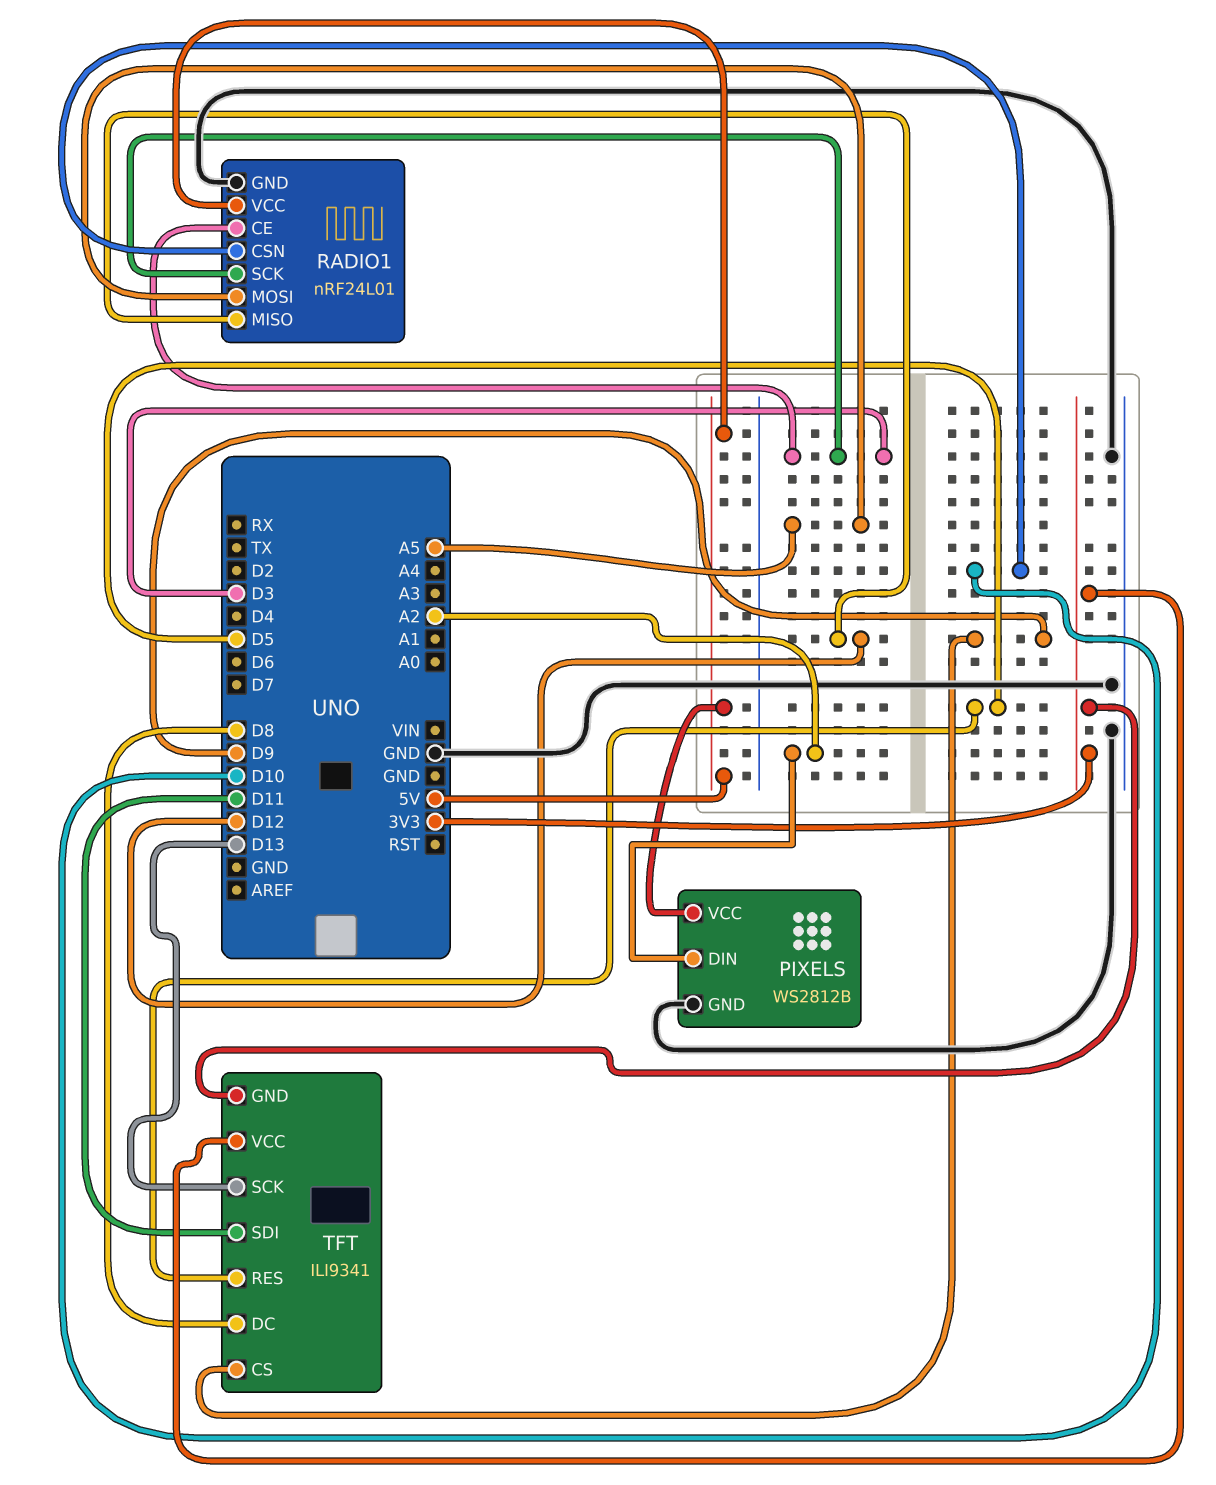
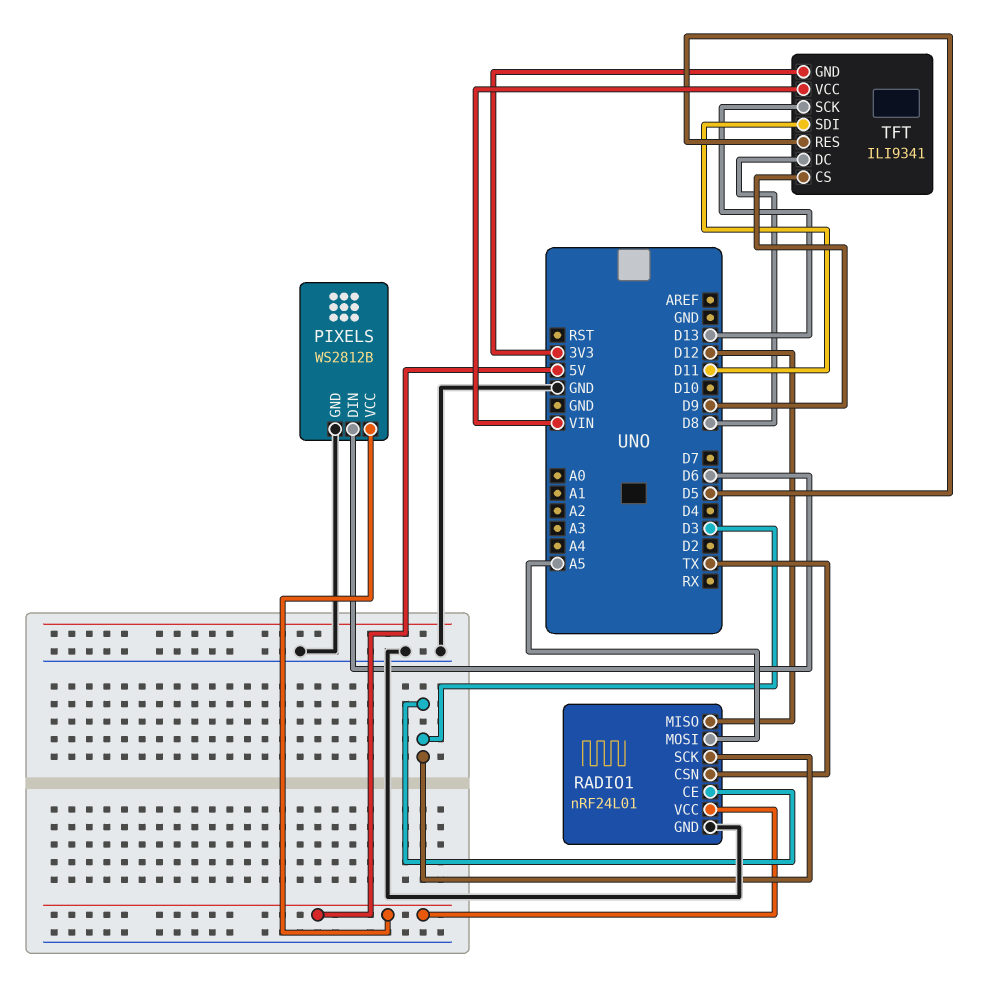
PIXELS pin DIN: A2 -> D6
RADIO1 pin CSN: D10 -> TX
TFT pin VCC: 3V3 -> VIN

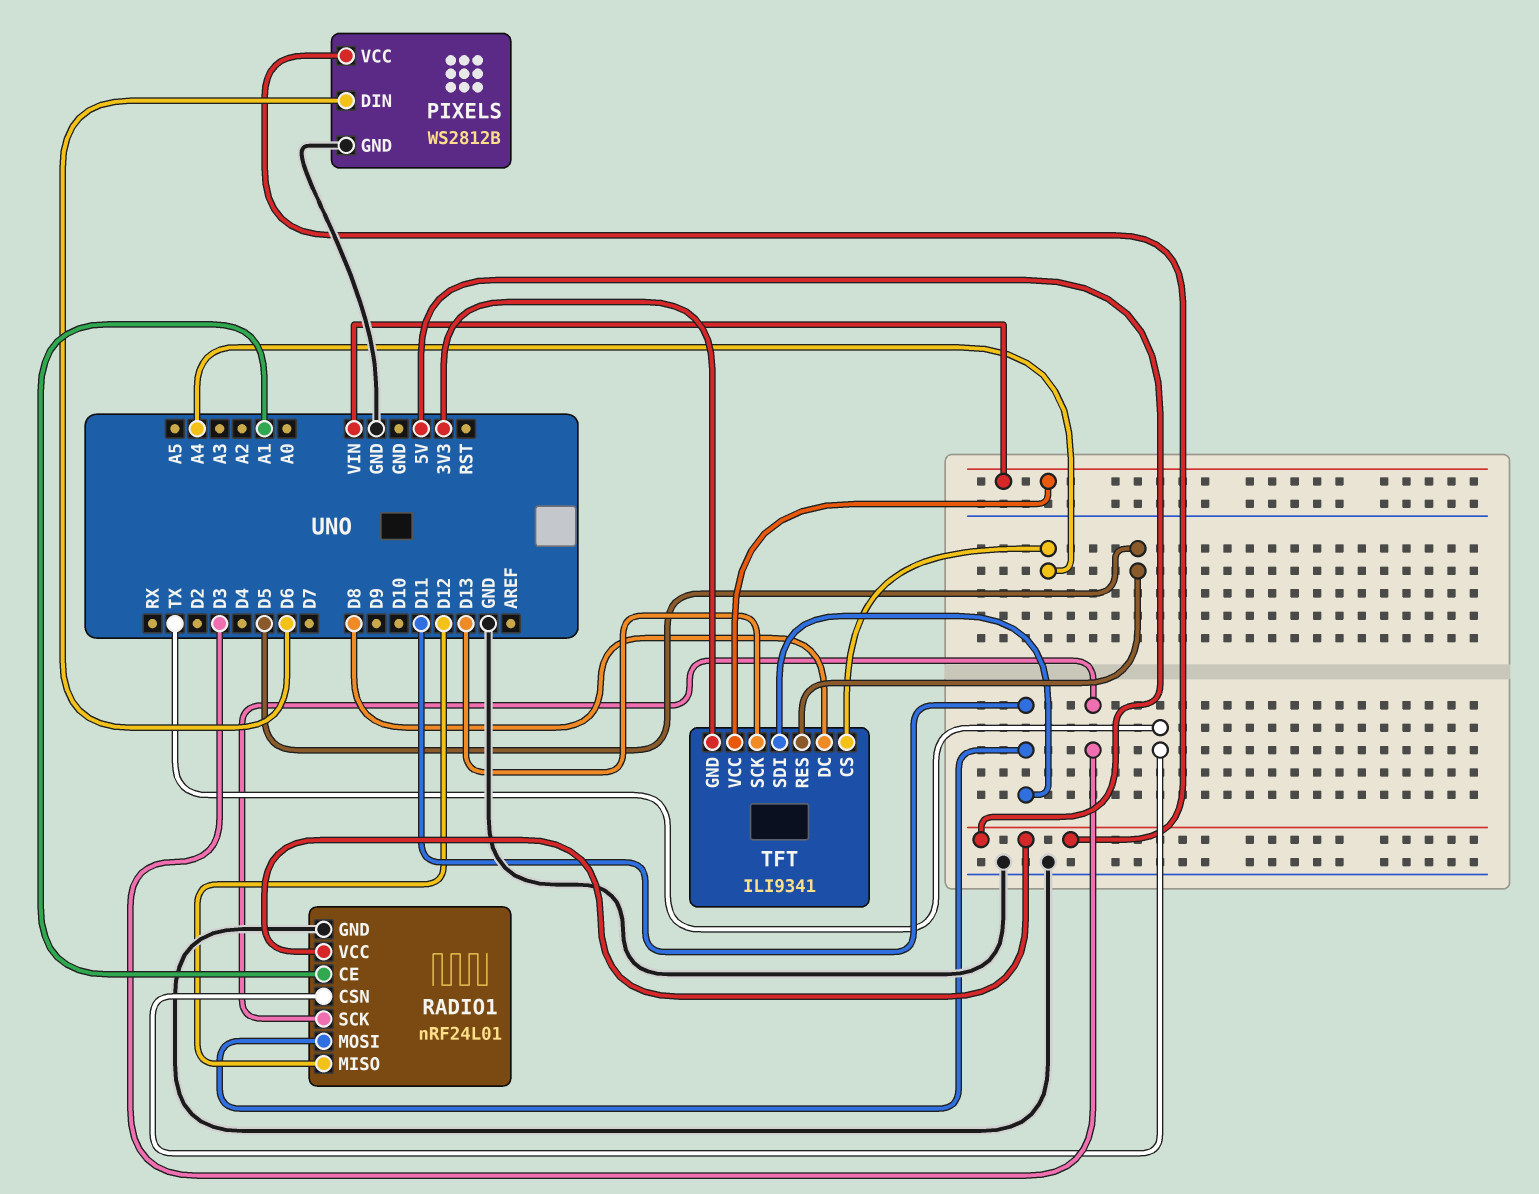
RADIO1 pin CE: D3 -> A1
RADIO1 pin MOSI: A5 -> D11
TFT pin CS: D9 -> A4

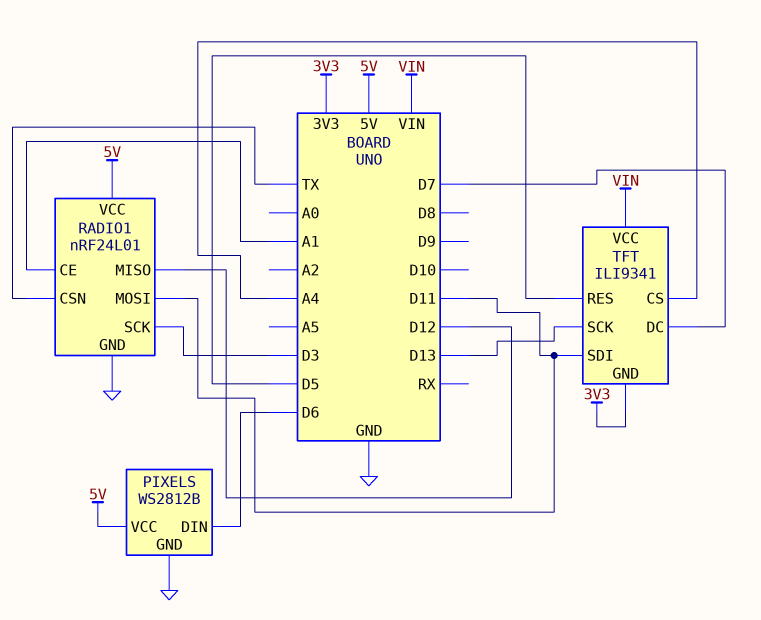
TFT pin DC: D8 -> D7

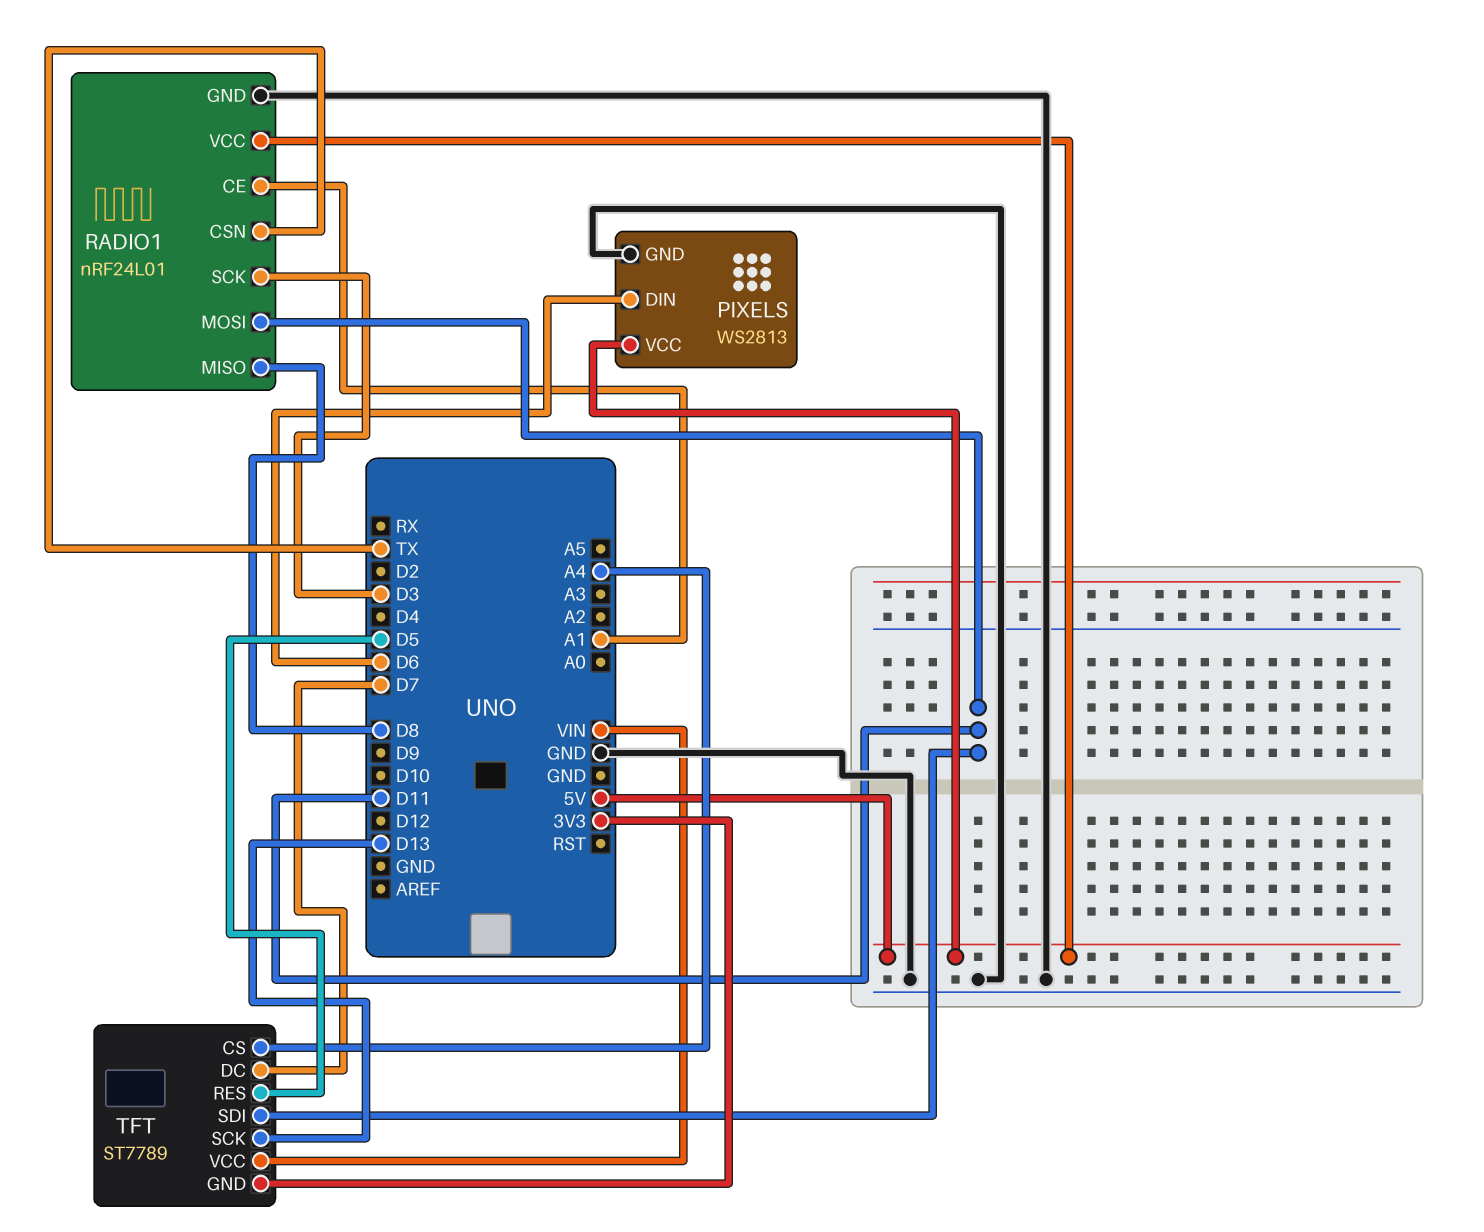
PIXELS: WS2812B -> WS2813
RADIO1 pin MISO: D12 -> D8
TFT: ILI9341 -> ST7789

